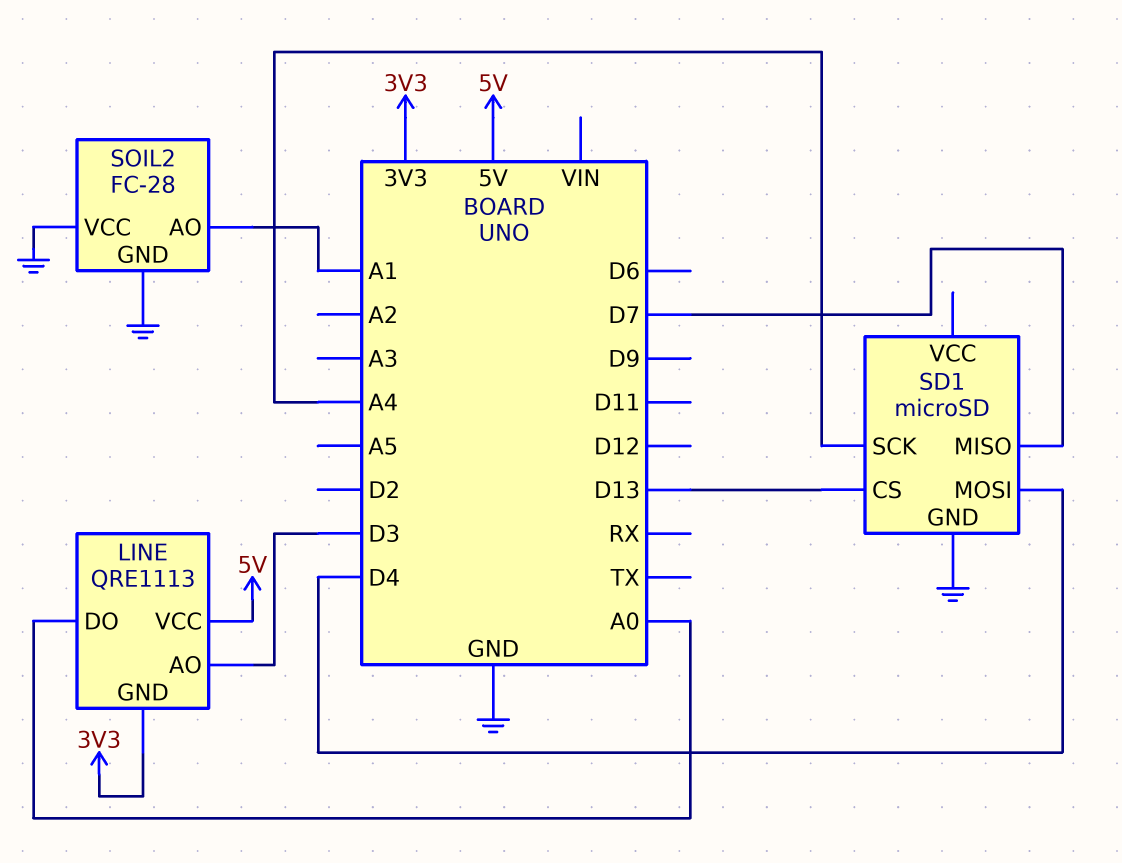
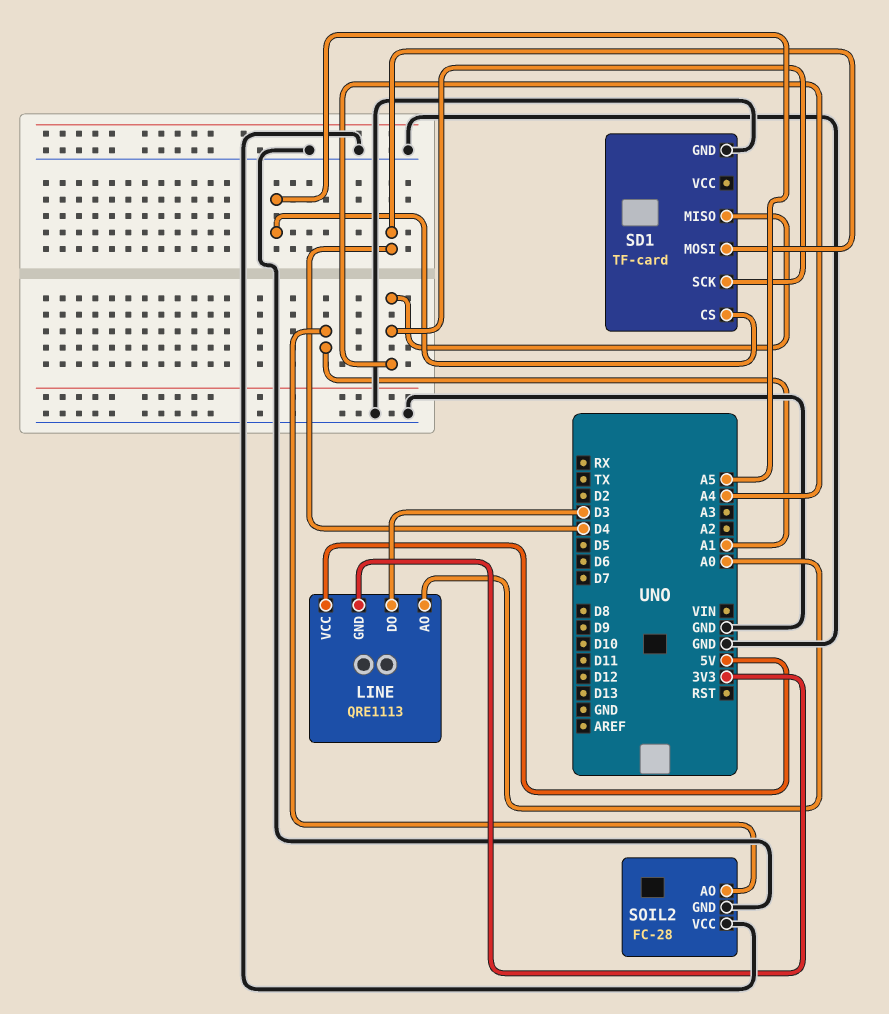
LINE pin AO: D3 -> A0
LINE pin DO: A0 -> D3
SD1: microSD -> TF-card
SD1 pin CS: D13 -> A5
SD1 pin MISO: D7 -> A4

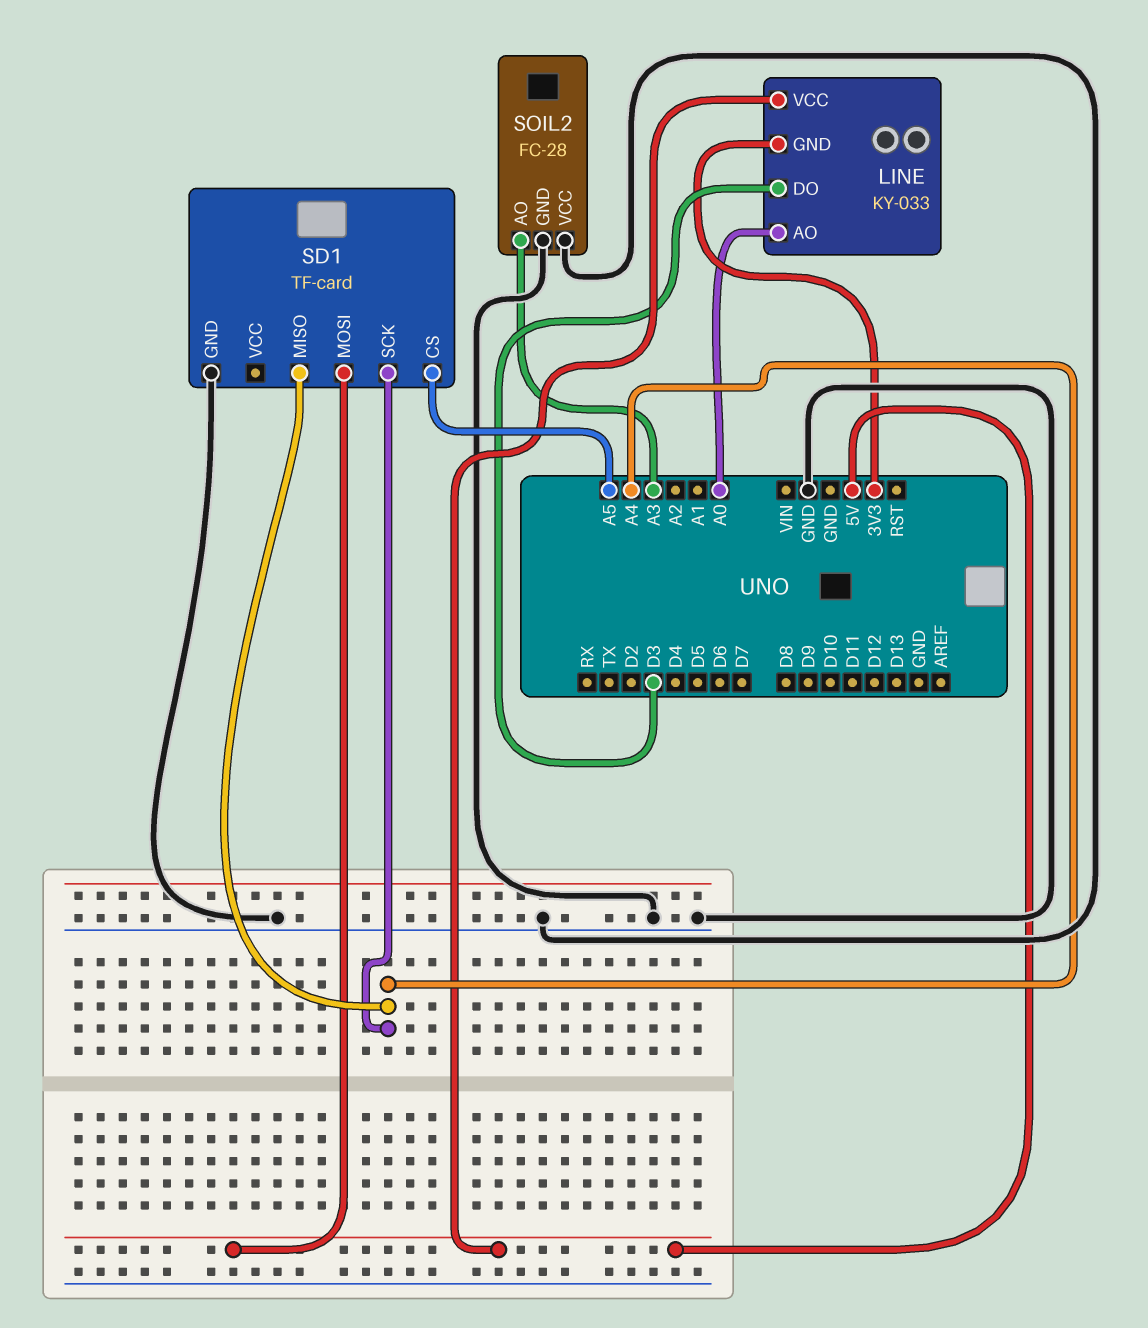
LINE: QRE1113 -> KY-033
SD1 pin MOSI: D4 -> 5V
SOIL2 pin AO: A1 -> A3

